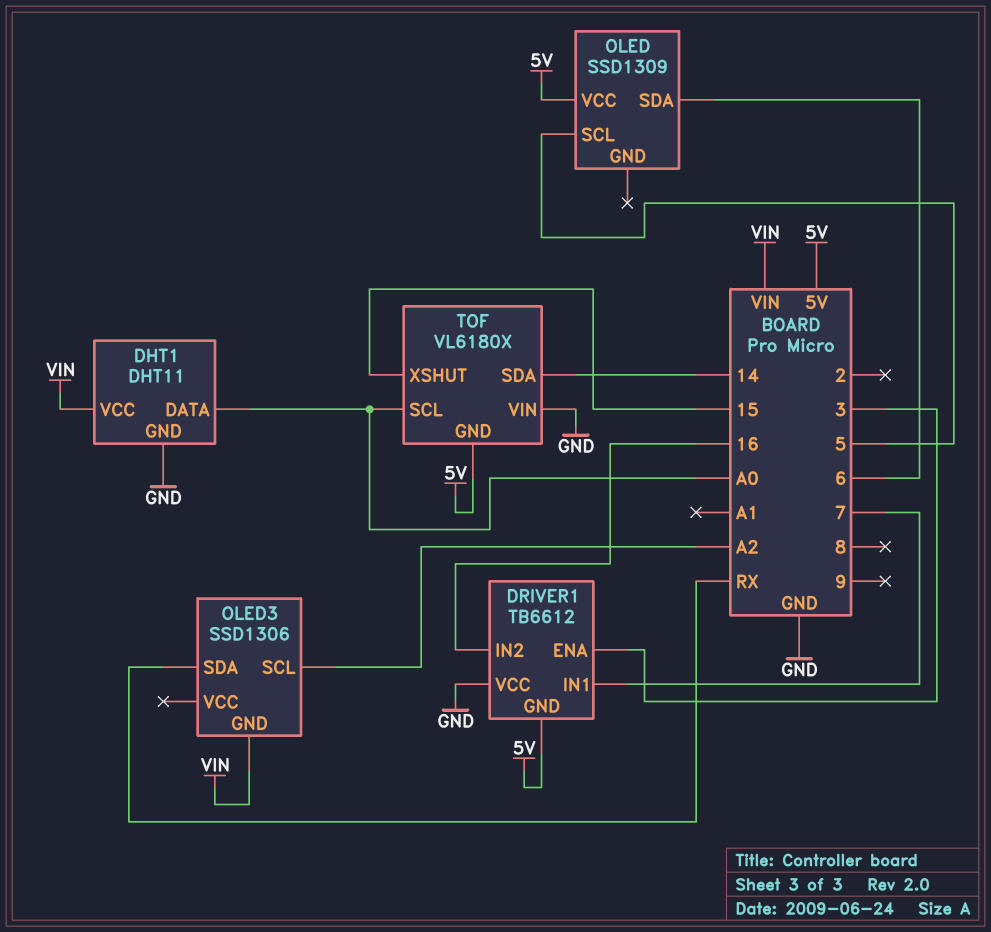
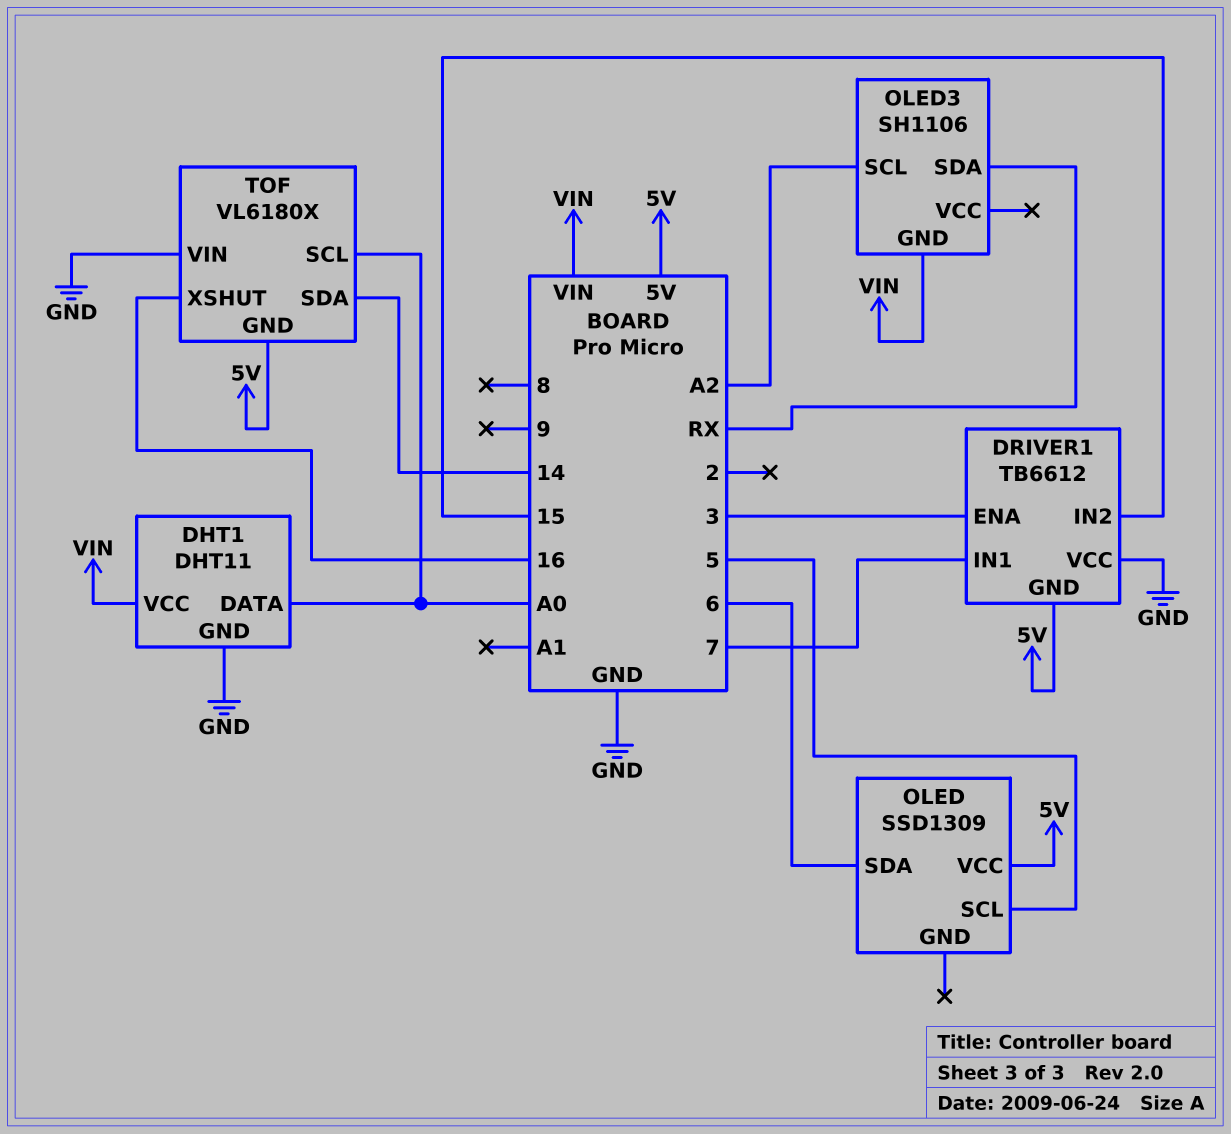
DRIVER1 pin IN2: 16 -> 15
OLED3: SSD1306 -> SH1106
TOF pin XSHUT: 15 -> 16

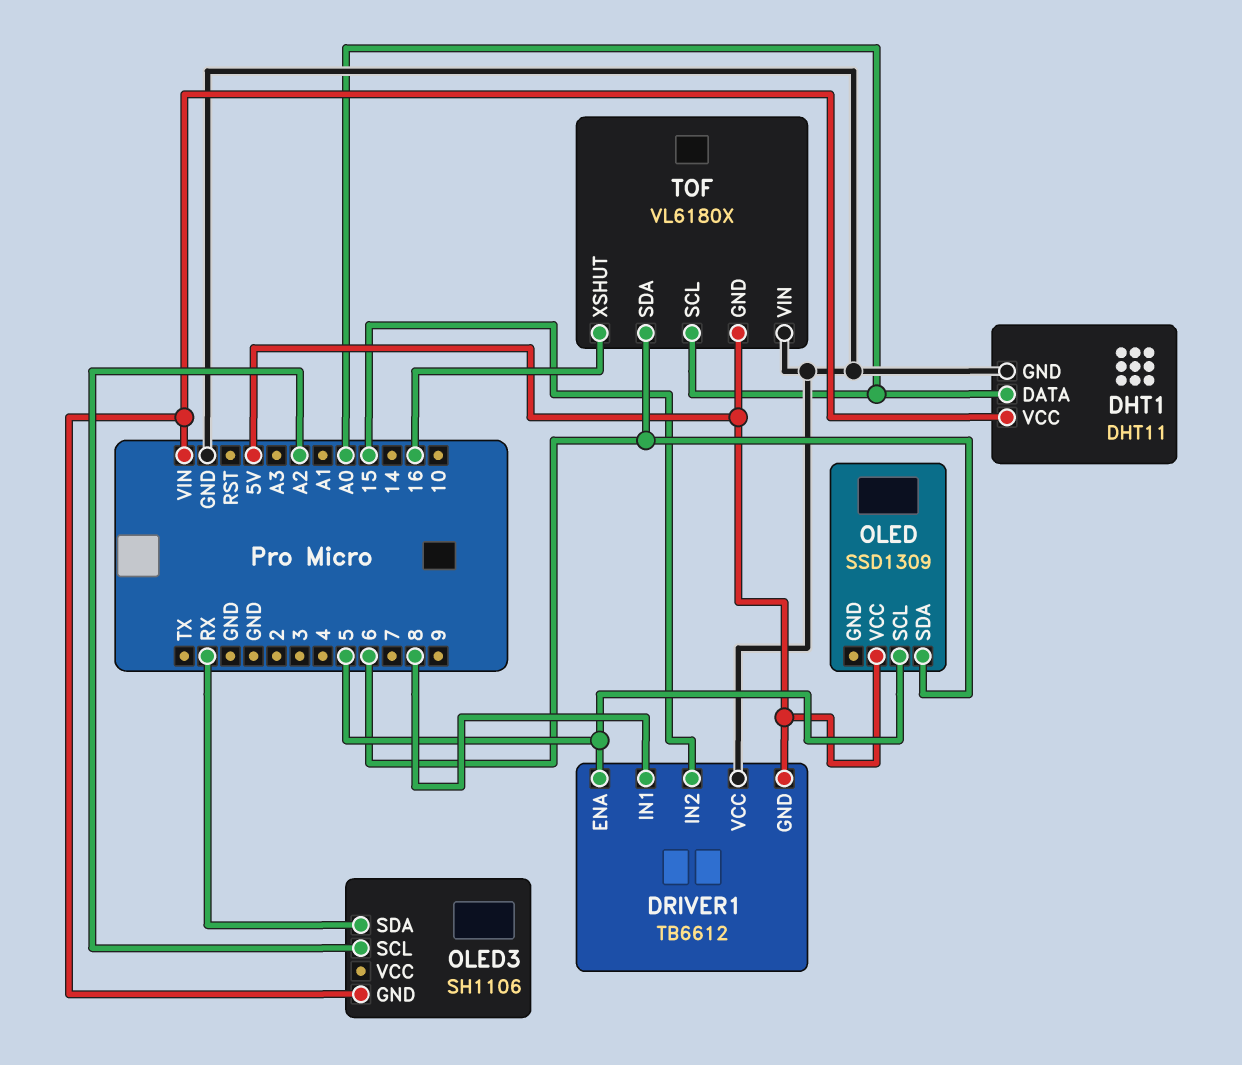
DRIVER1 pin ENA: 3 -> 5
DRIVER1 pin IN1: 7 -> 8
TOF pin SDA: 14 -> 6

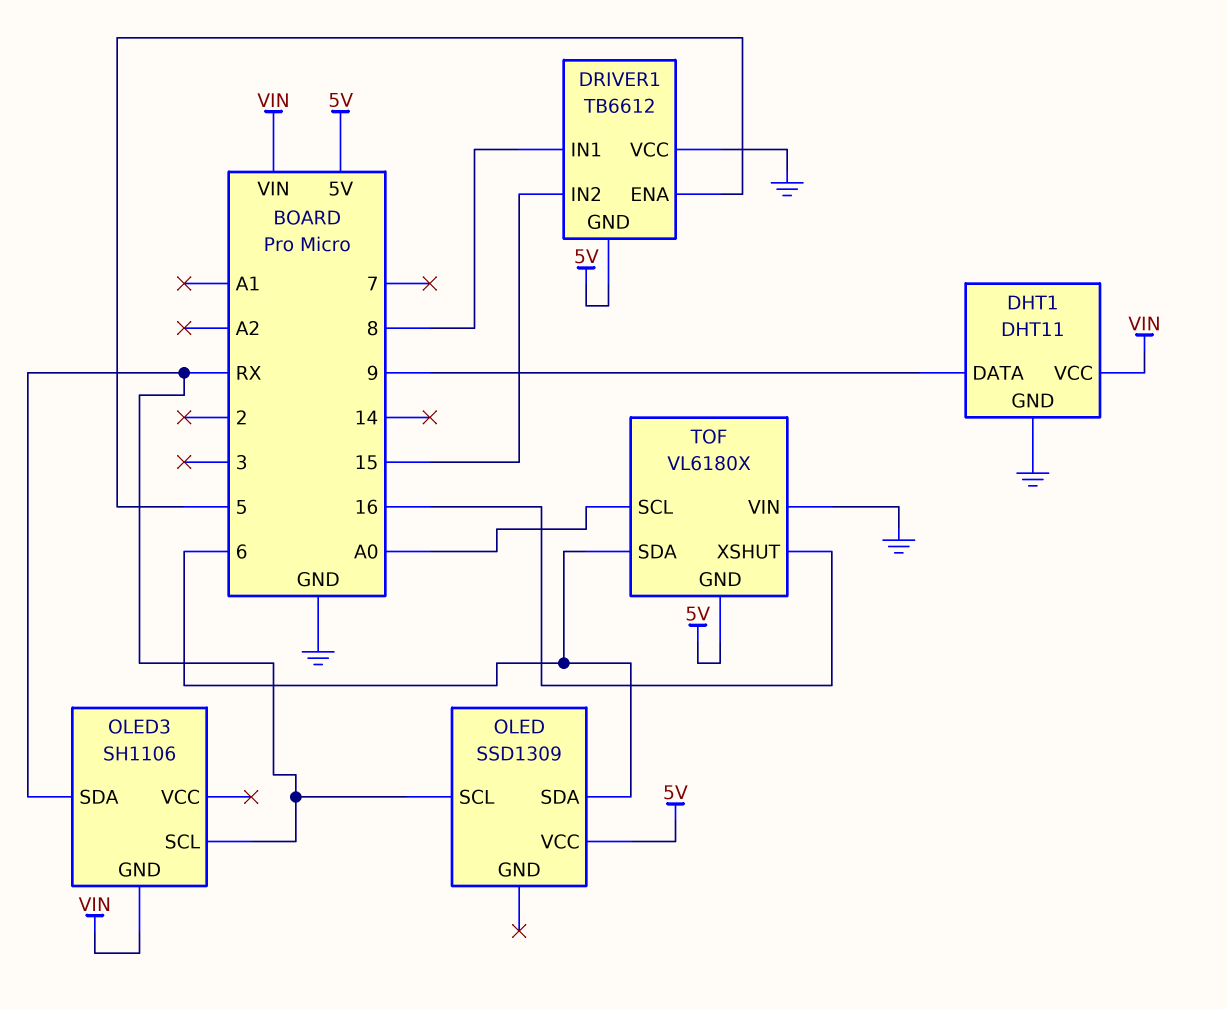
DHT1 pin DATA: A0 -> 9
OLED pin SCL: 5 -> RX
OLED3 pin SCL: A2 -> RX

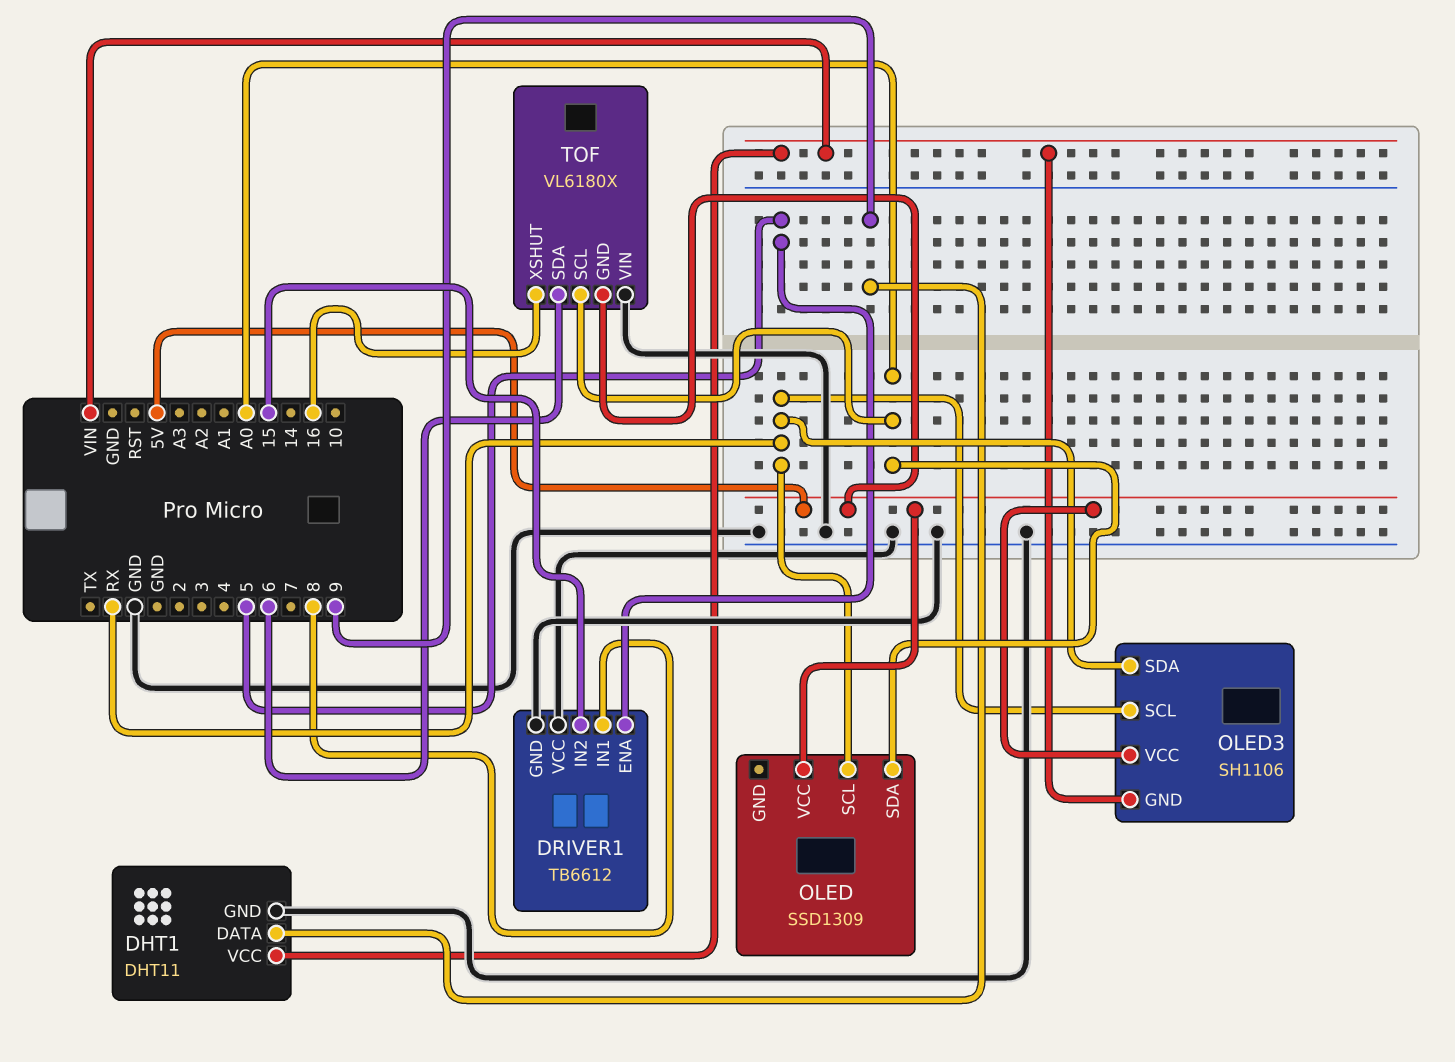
DRIVER1 pin GND: 5V -> GND
OLED pin SDA: 6 -> A0
OLED3 pin VCC: none -> 5V

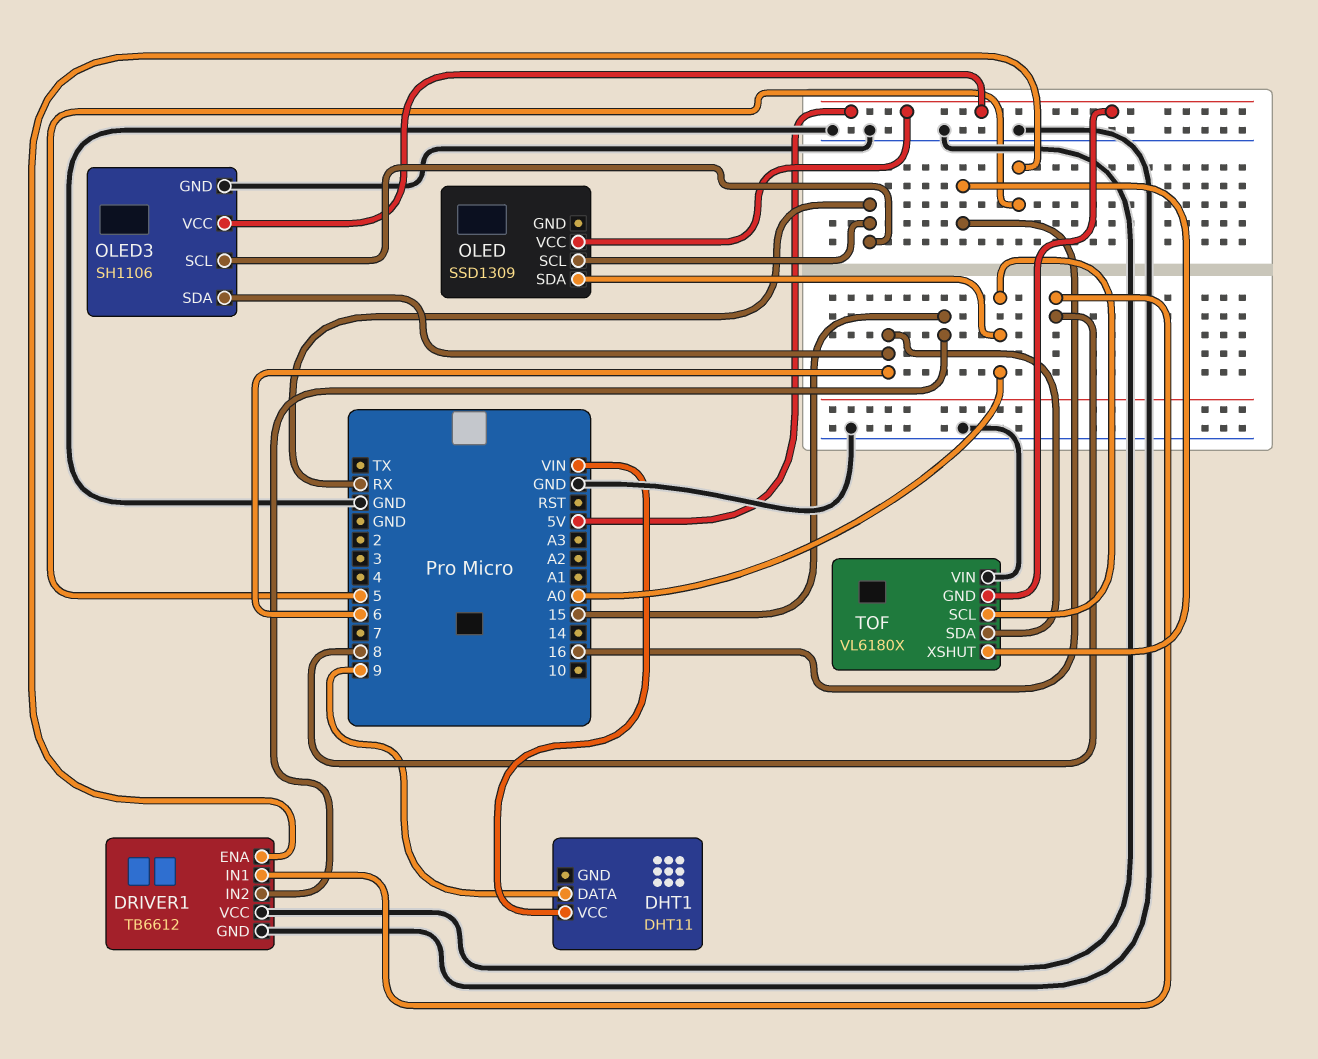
DHT1 pin GND: GND -> none
OLED3 pin GND: VIN -> GND
OLED3 pin SDA: RX -> 6

